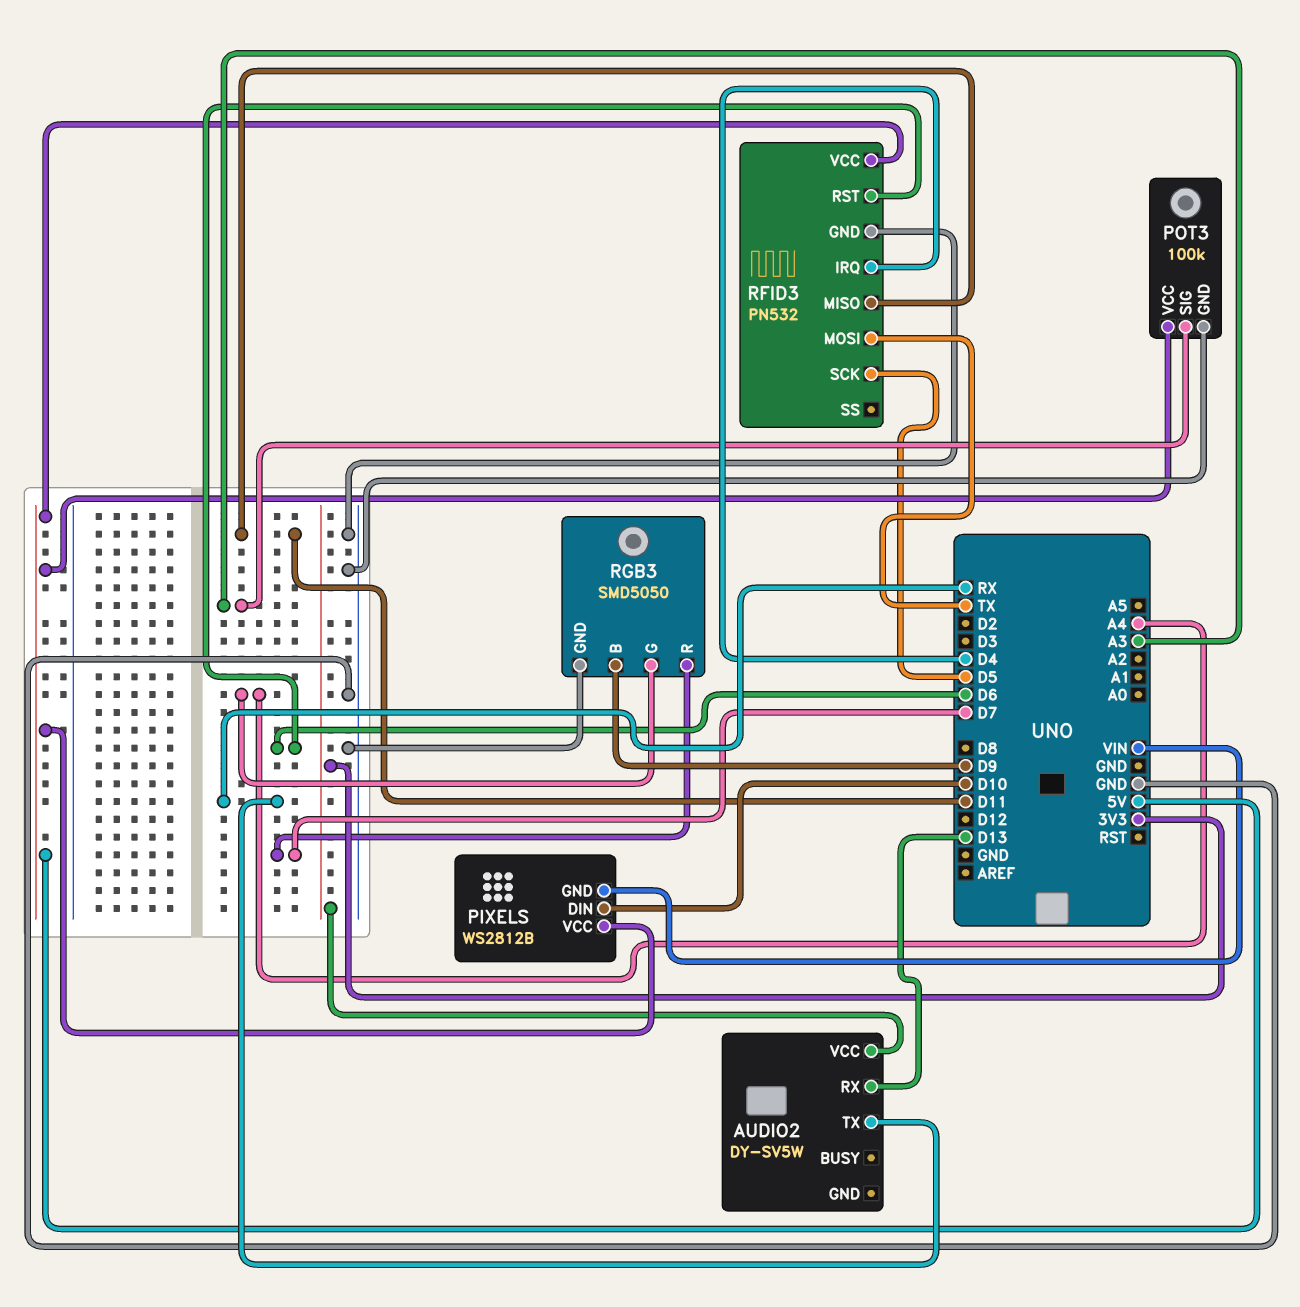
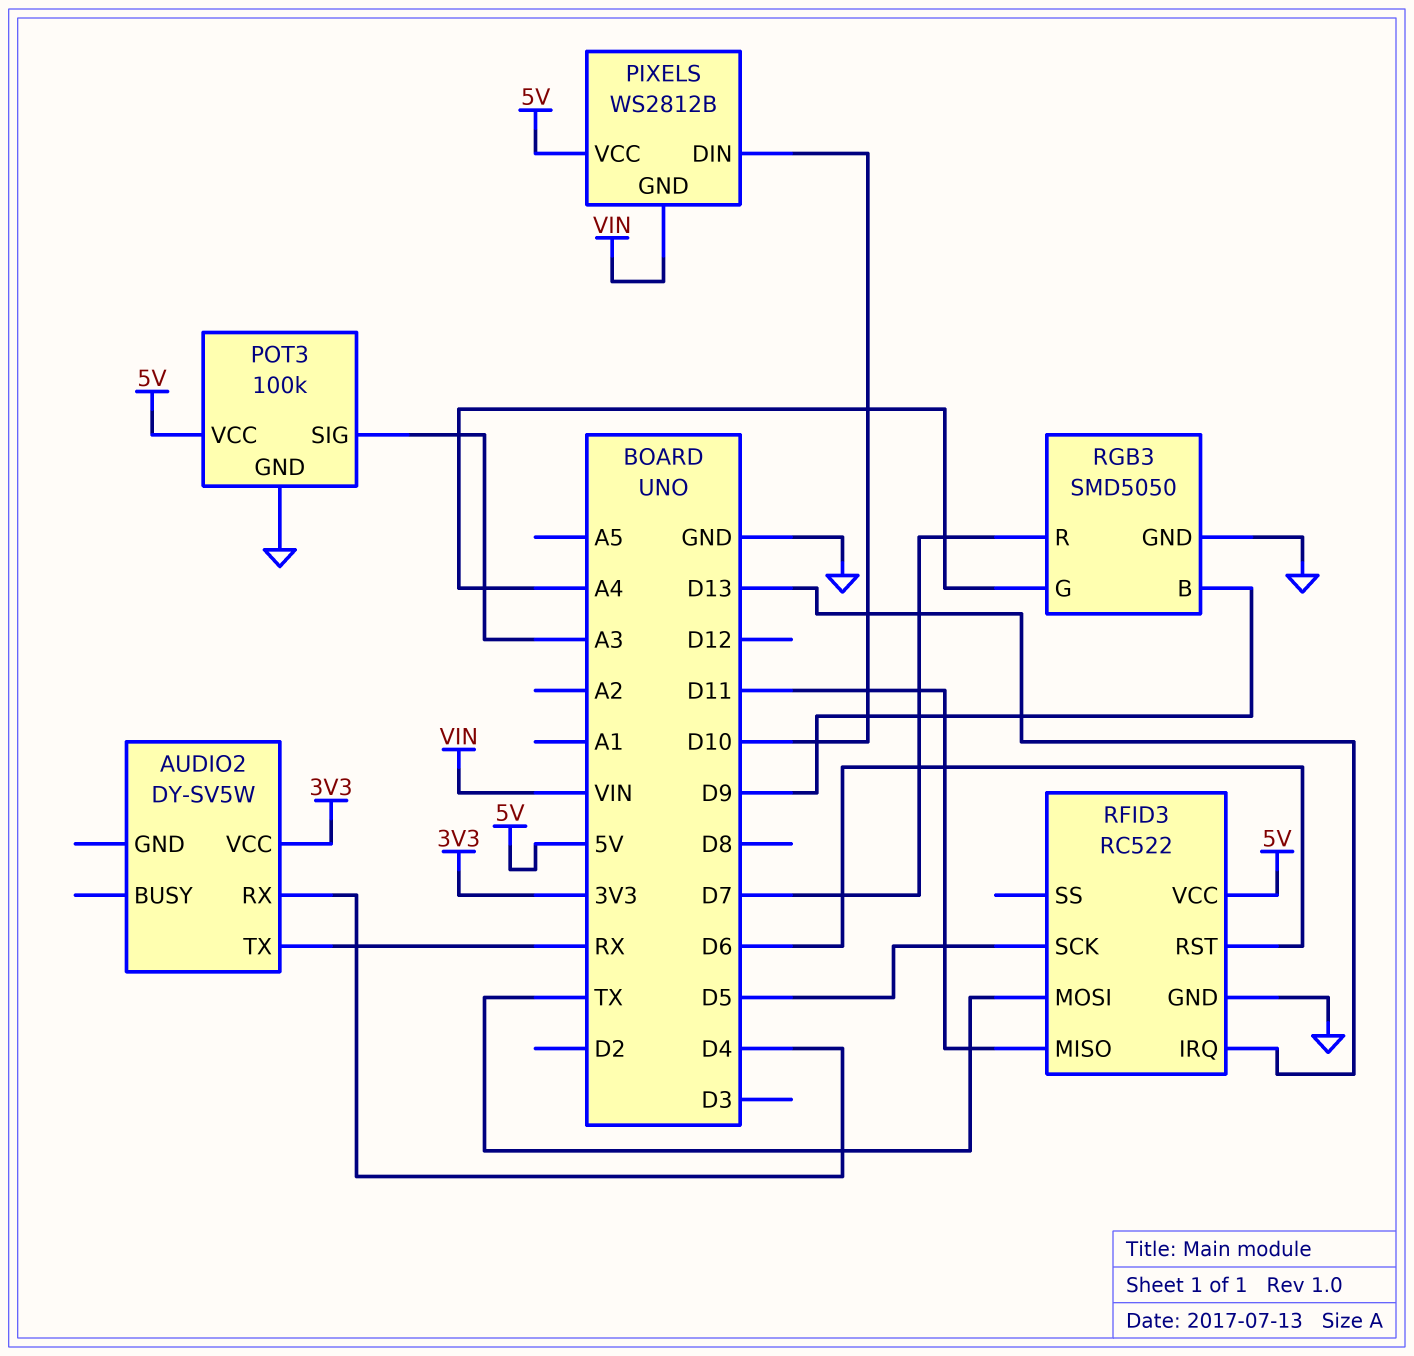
AUDIO2 pin RX: D13 -> D4
RFID3: PN532 -> RC522
RFID3 pin IRQ: D4 -> D13

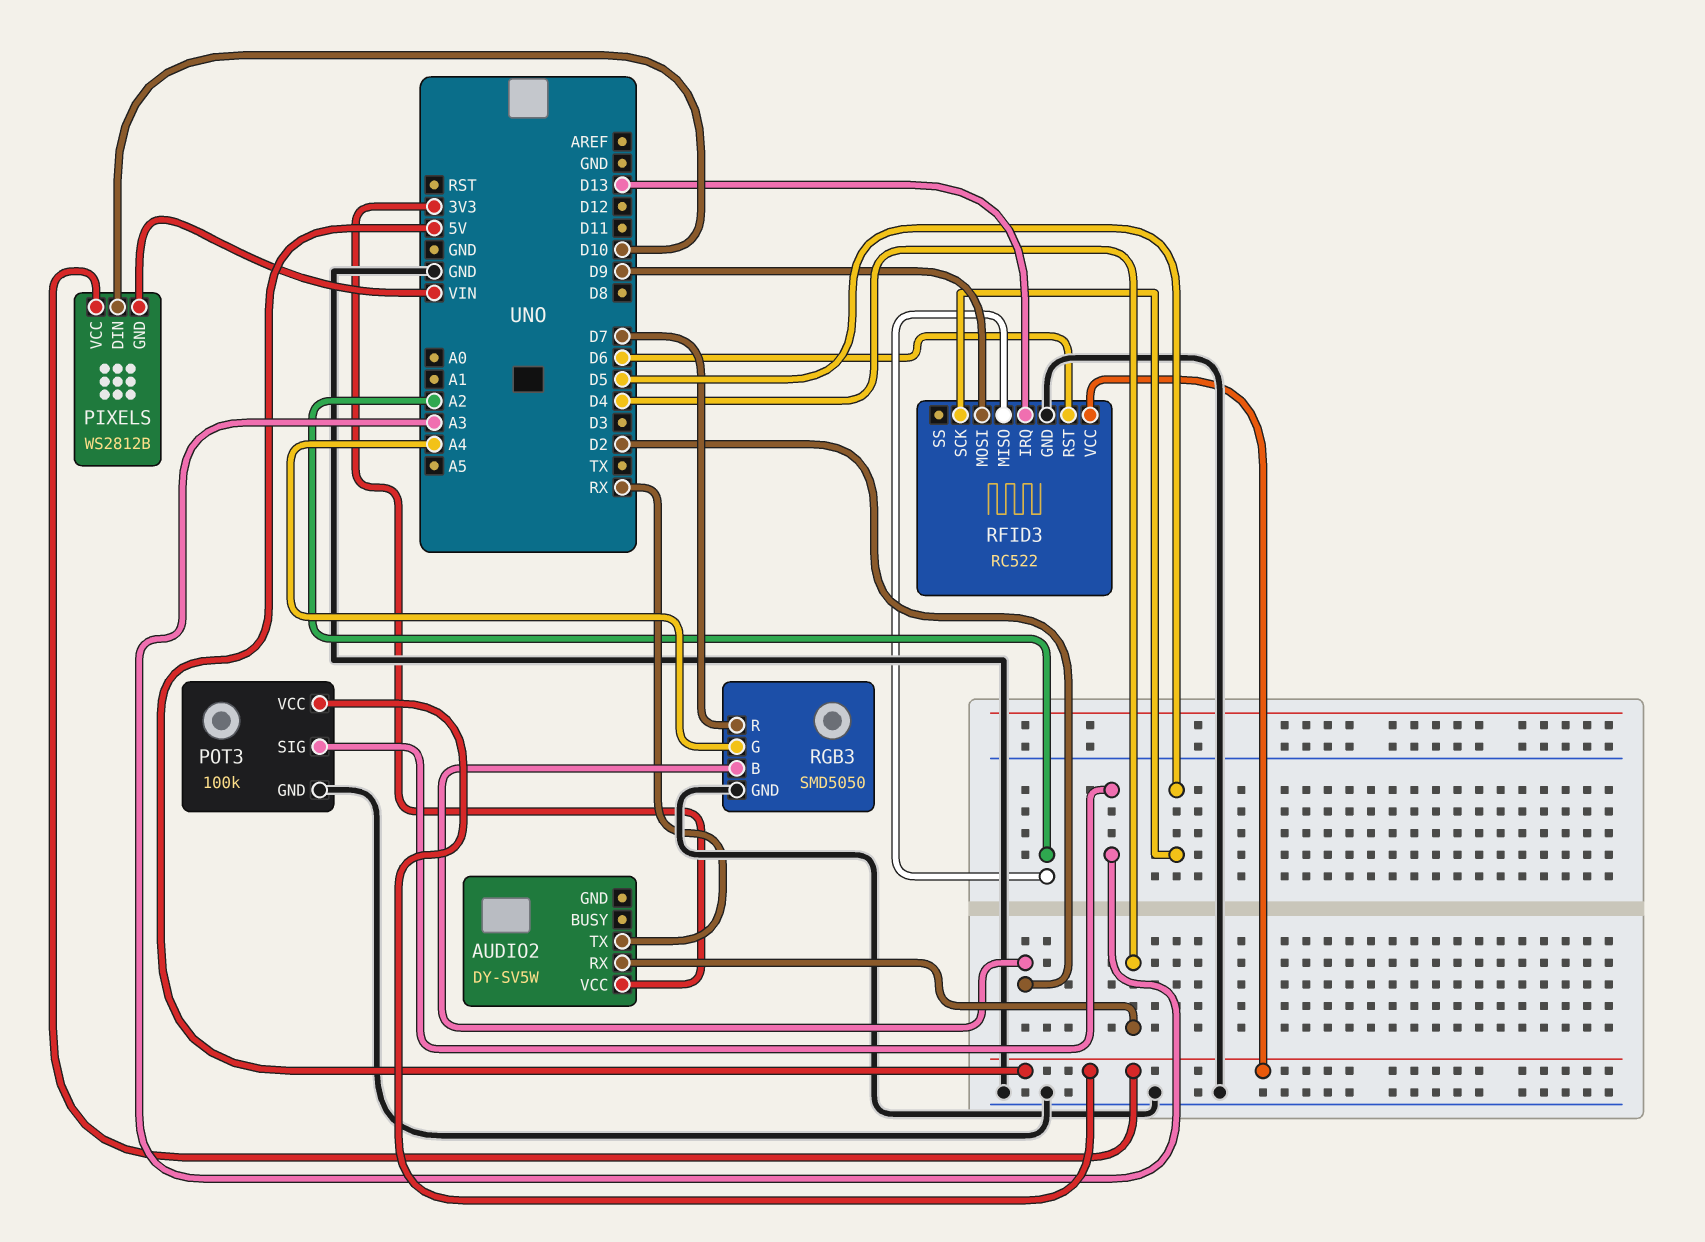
RFID3 pin MISO: D11 -> A2
RFID3 pin MOSI: TX -> D9
RGB3 pin B: D9 -> D2

